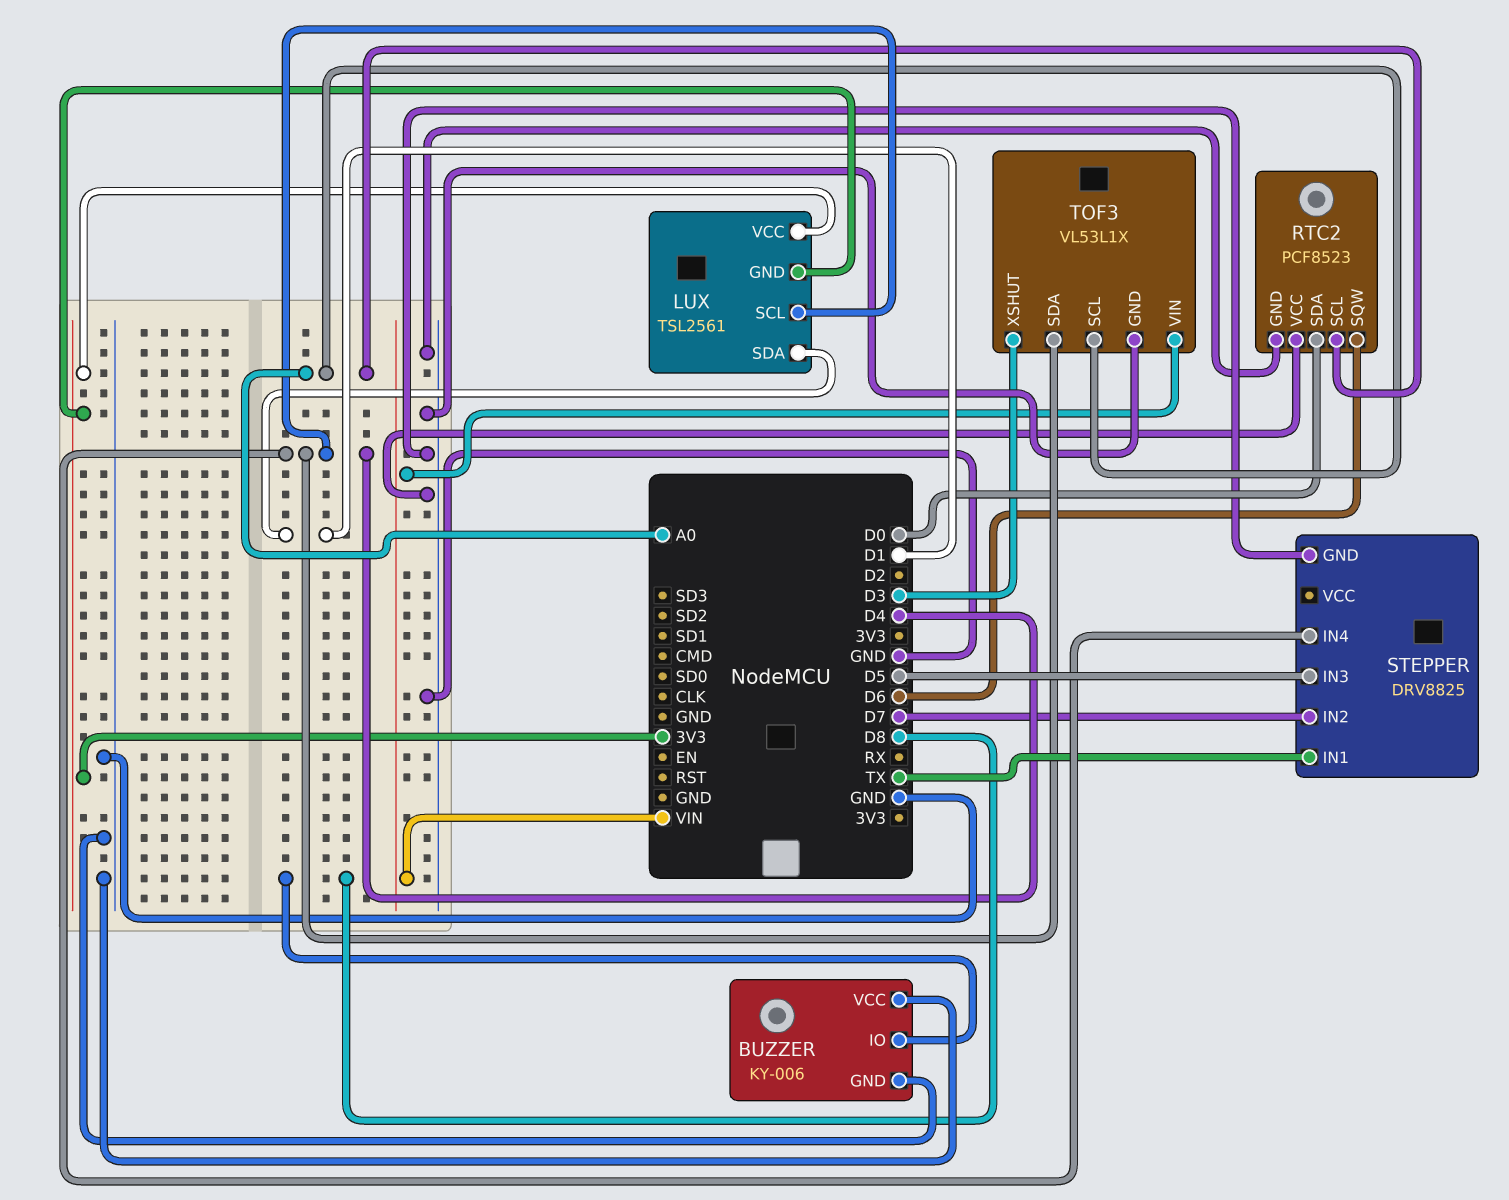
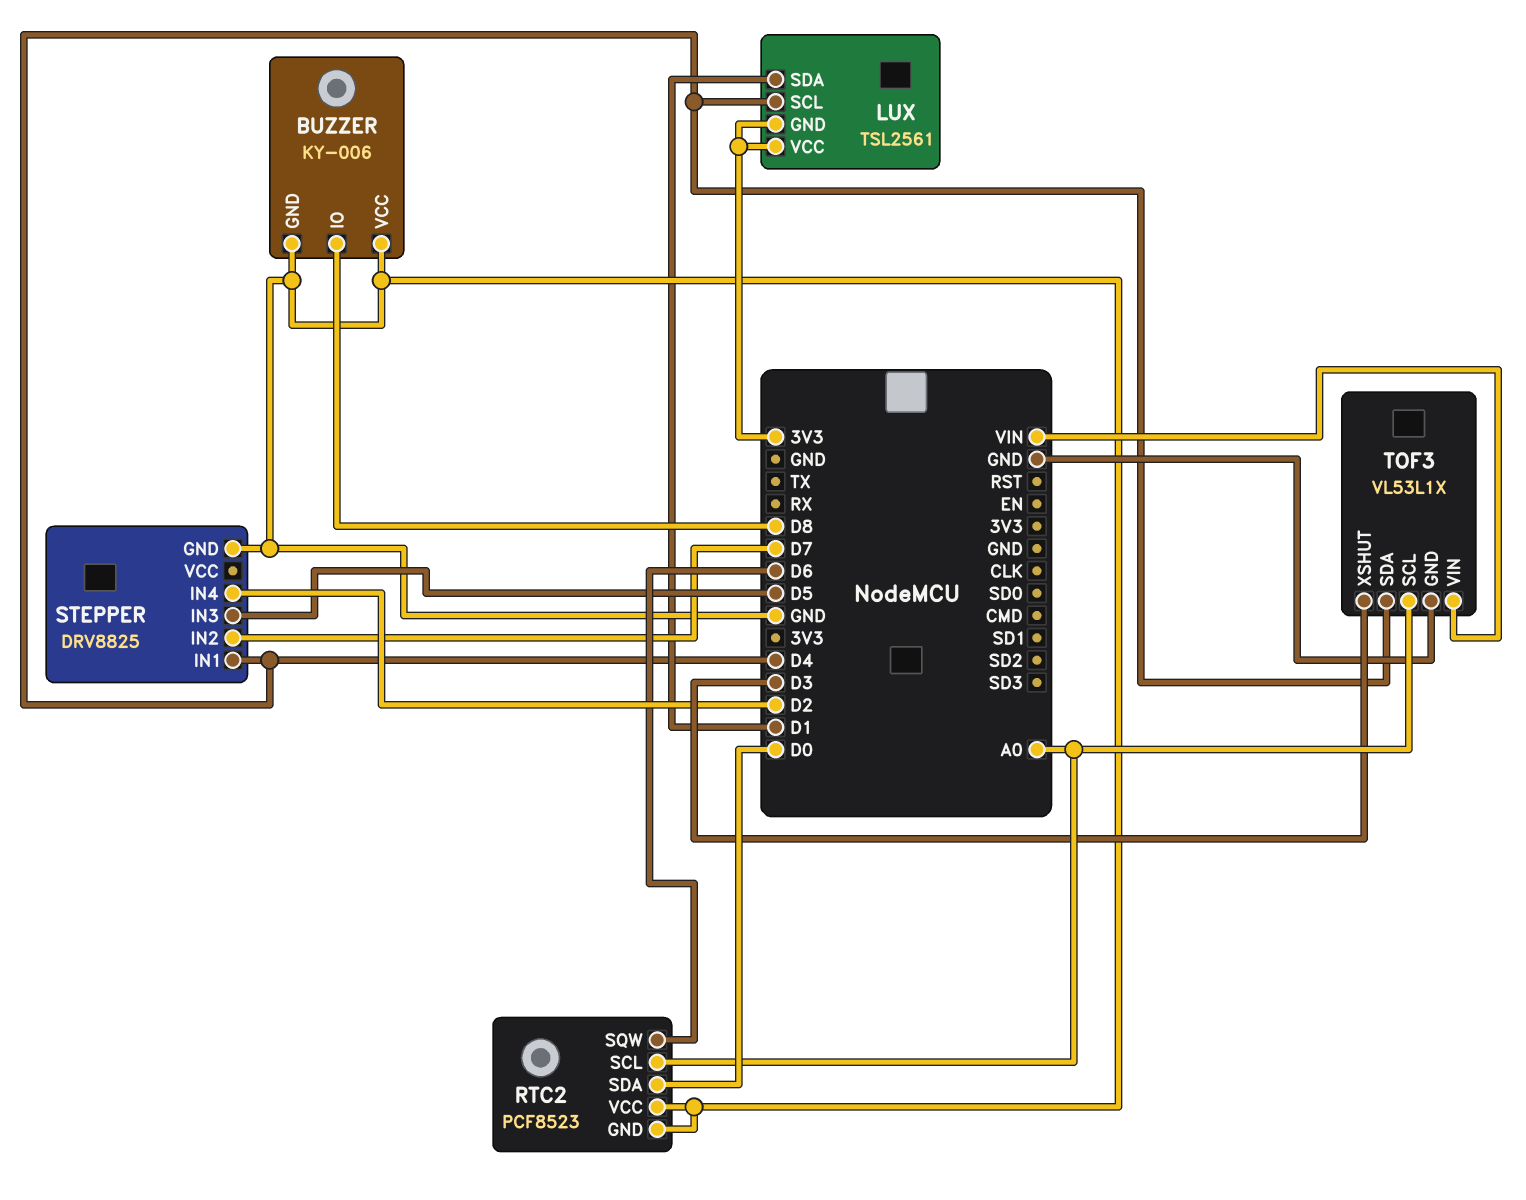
STEPPER pin IN1: TX -> D4
STEPPER pin IN4: D4 -> D2

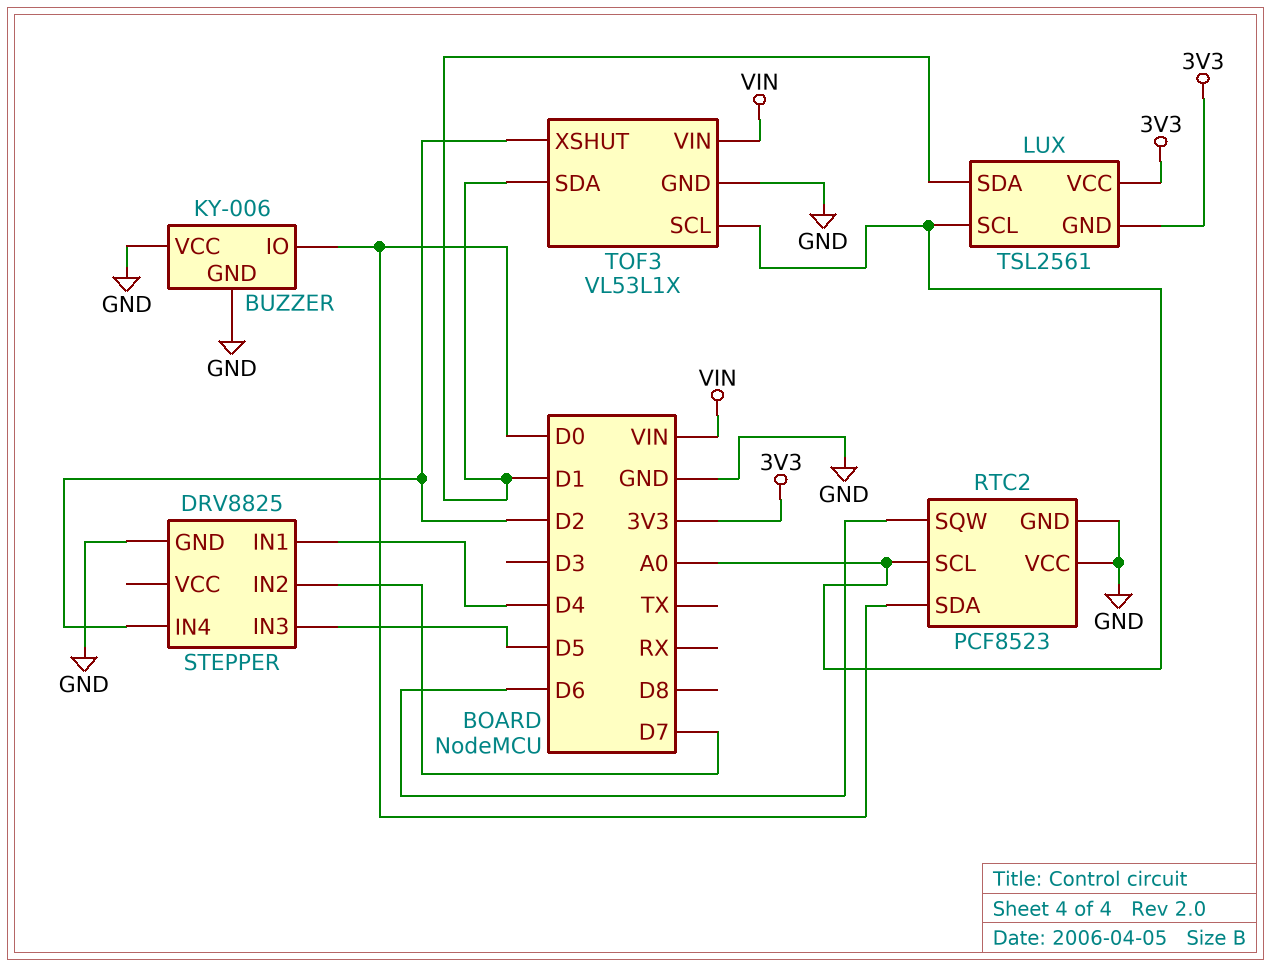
BUZZER pin IO: D8 -> D0
LUX pin SCL: D4 -> A0
TOF3 pin SDA: D4 -> D1
TOF3 pin XSHUT: D3 -> D2

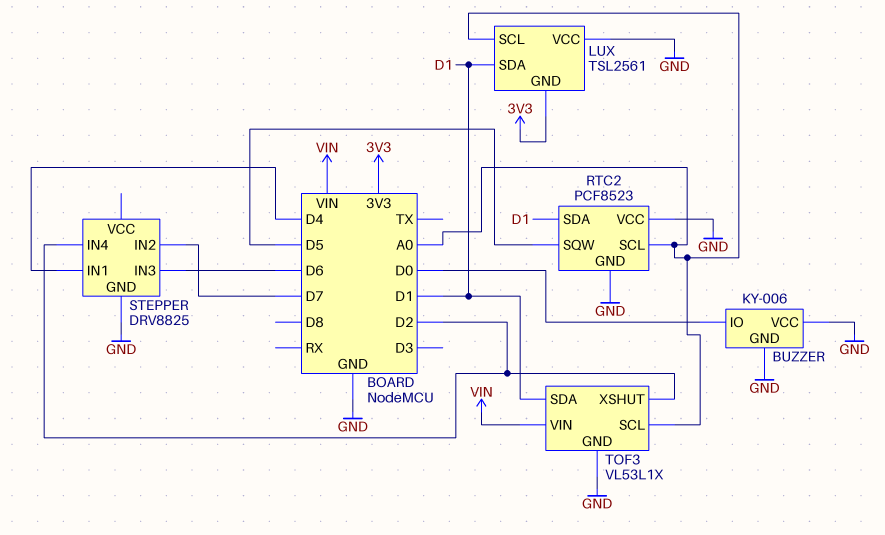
LUX pin VCC: 3V3 -> GND
RTC2 pin SDA: D0 -> D1
RTC2 pin SQW: D6 -> D5
STEPPER pin IN3: D5 -> D6

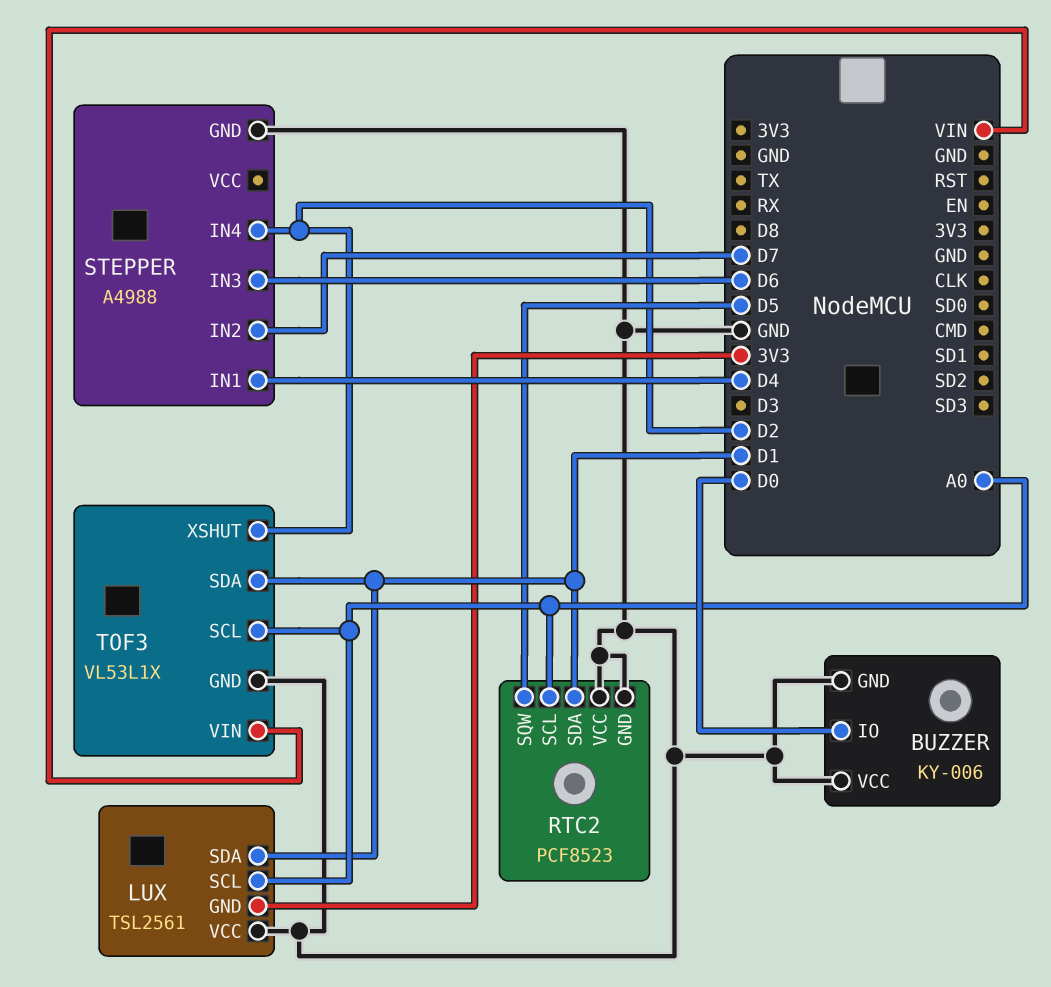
STEPPER: DRV8825 -> A4988

